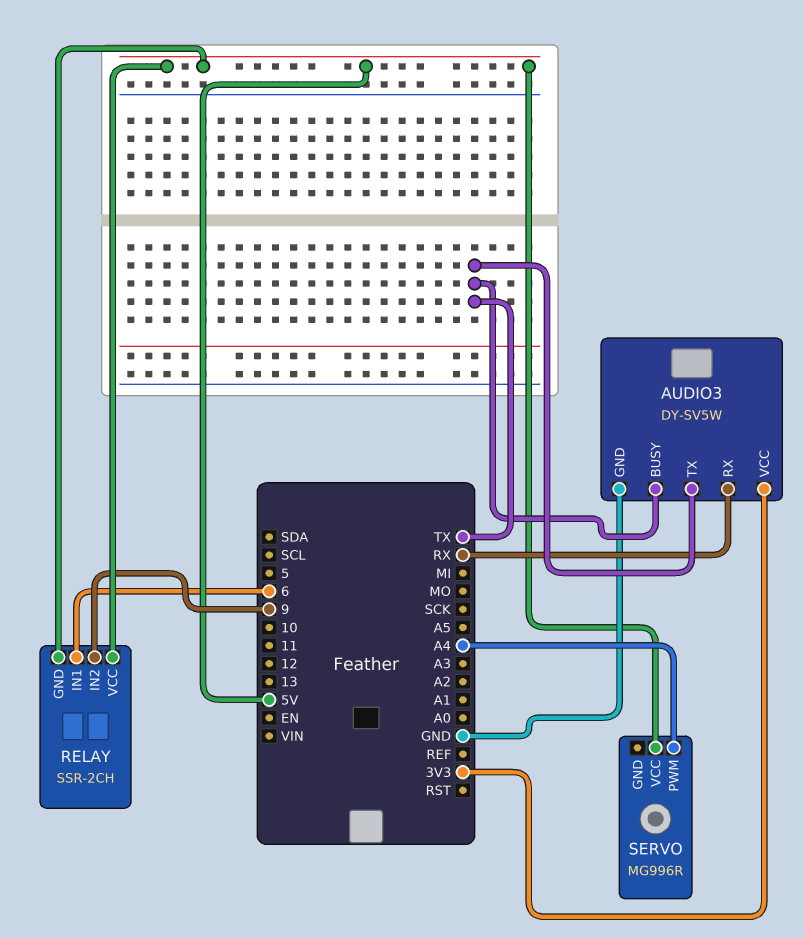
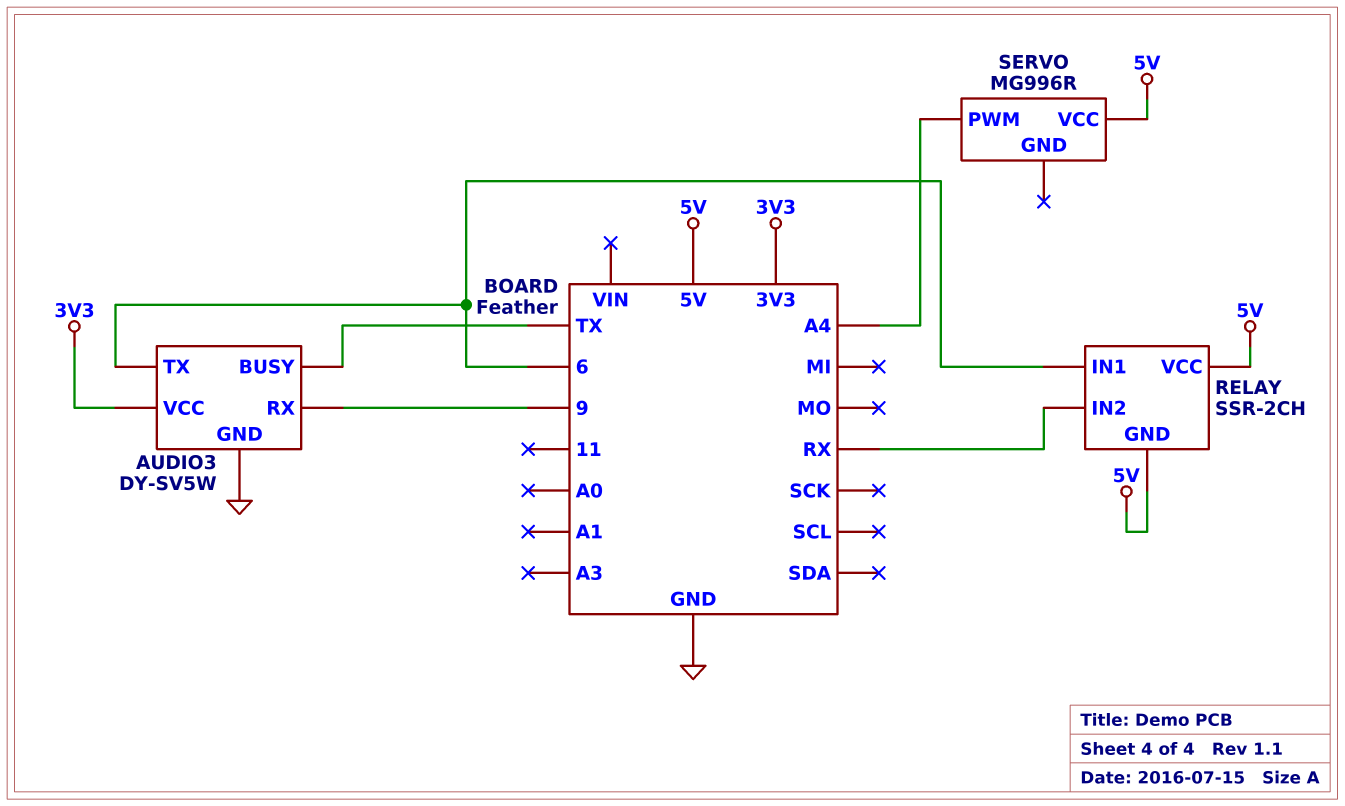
AUDIO3 pin RX: RX -> 9
AUDIO3 pin TX: TX -> 6
RELAY pin IN2: 9 -> RX

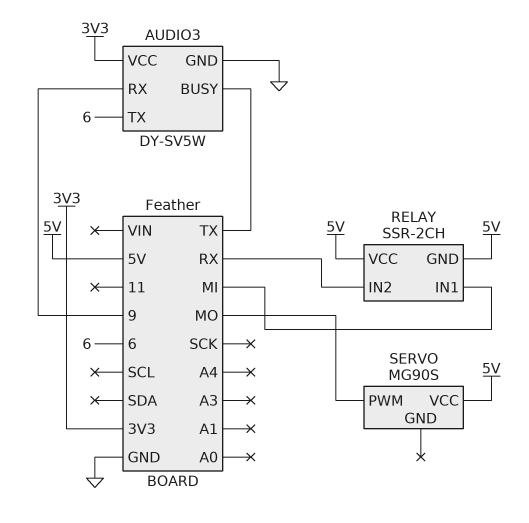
RELAY pin IN1: 6 -> MI
SERVO: MG996R -> MG90S
SERVO pin PWM: A4 -> MO

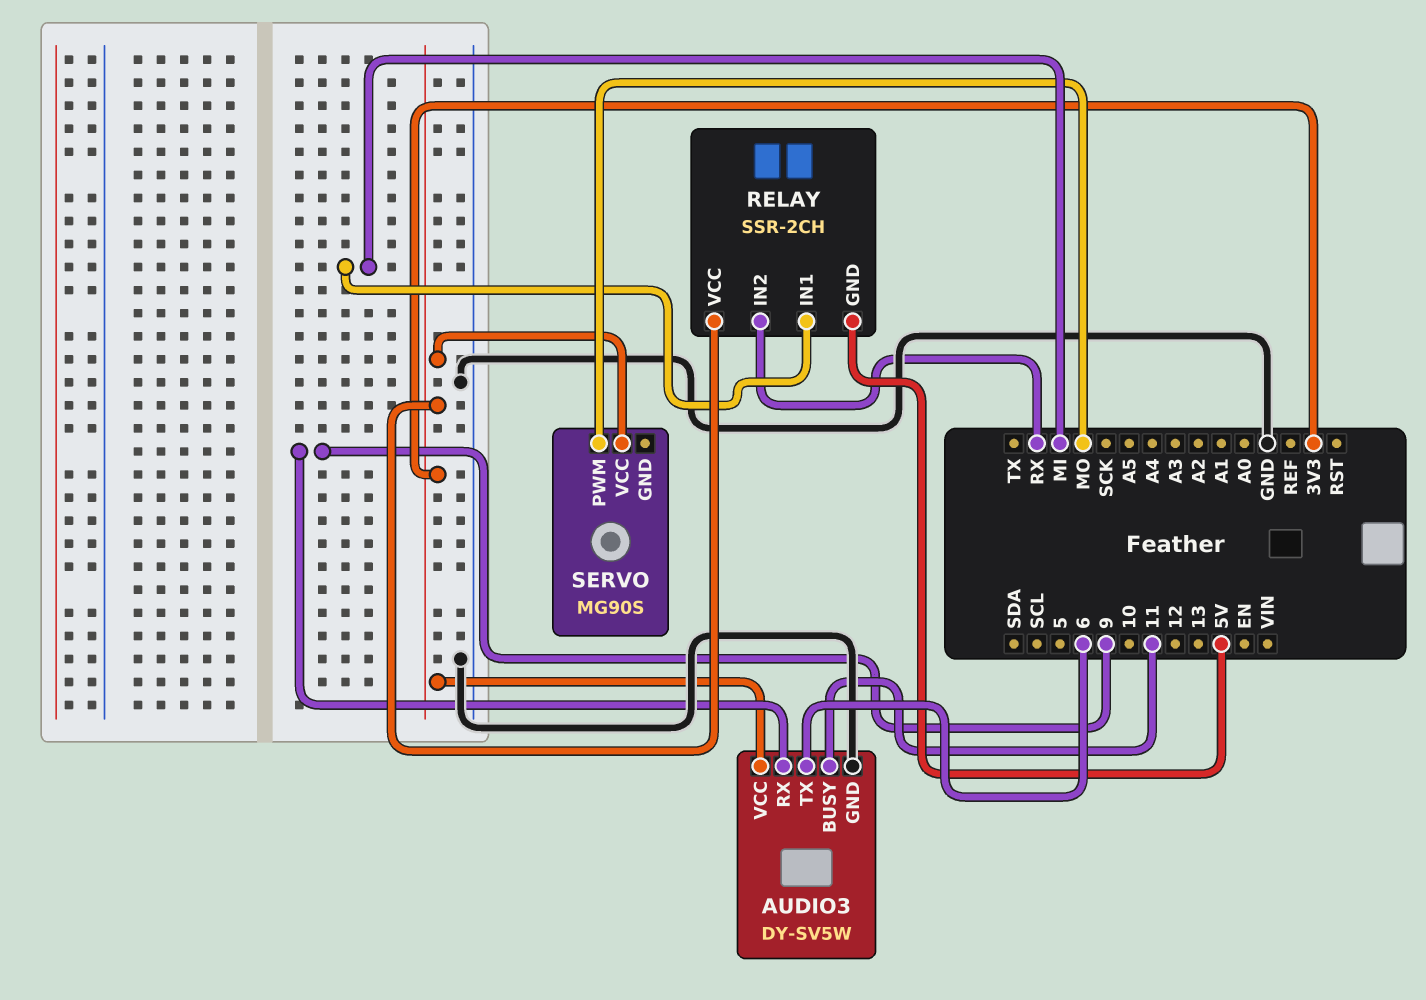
AUDIO3 pin BUSY: TX -> 11
RELAY pin VCC: 5V -> 3V3
SERVO pin VCC: 5V -> 3V3

